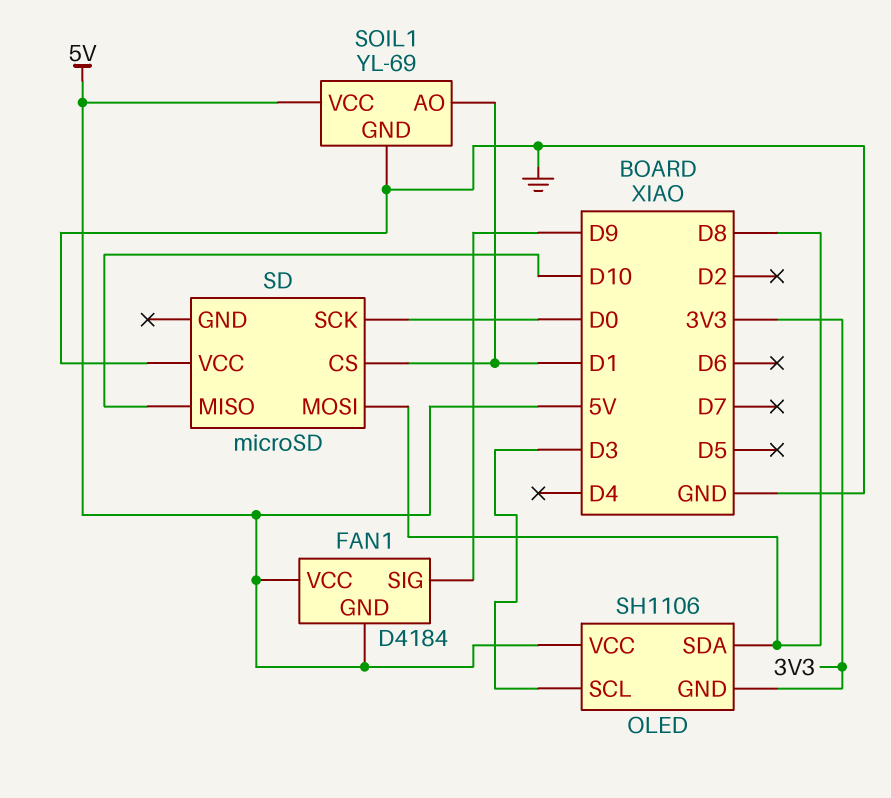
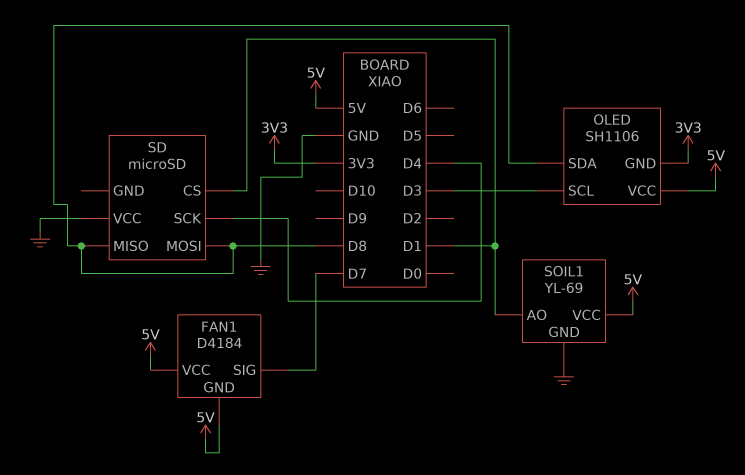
FAN1 pin SIG: D9 -> D7
SD pin MISO: D10 -> D8
SD pin SCK: D0 -> D4

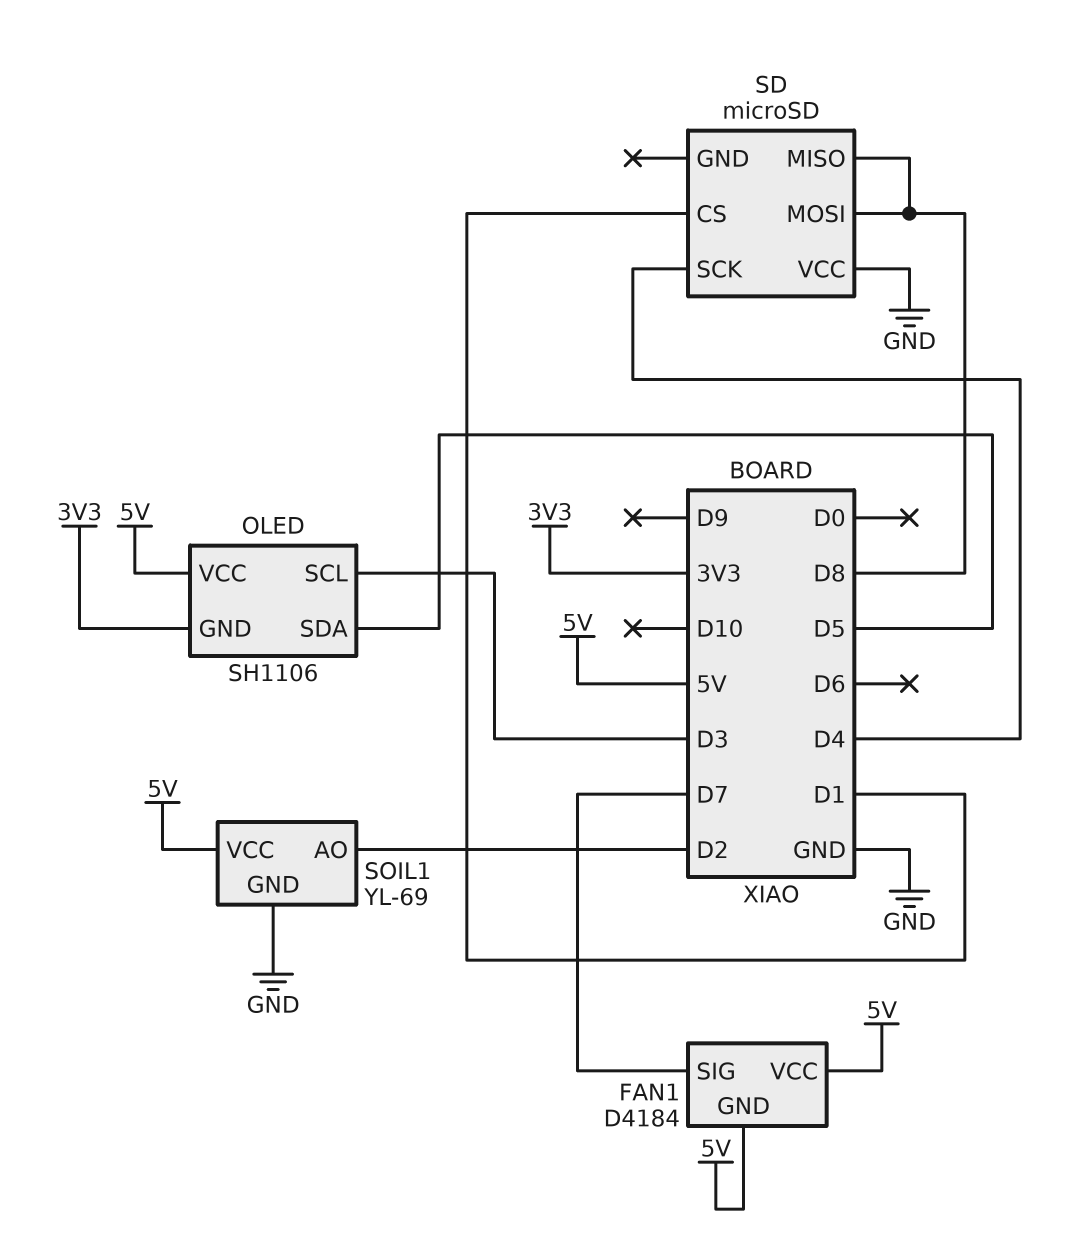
OLED pin SDA: D8 -> D5
SOIL1 pin AO: D1 -> D2

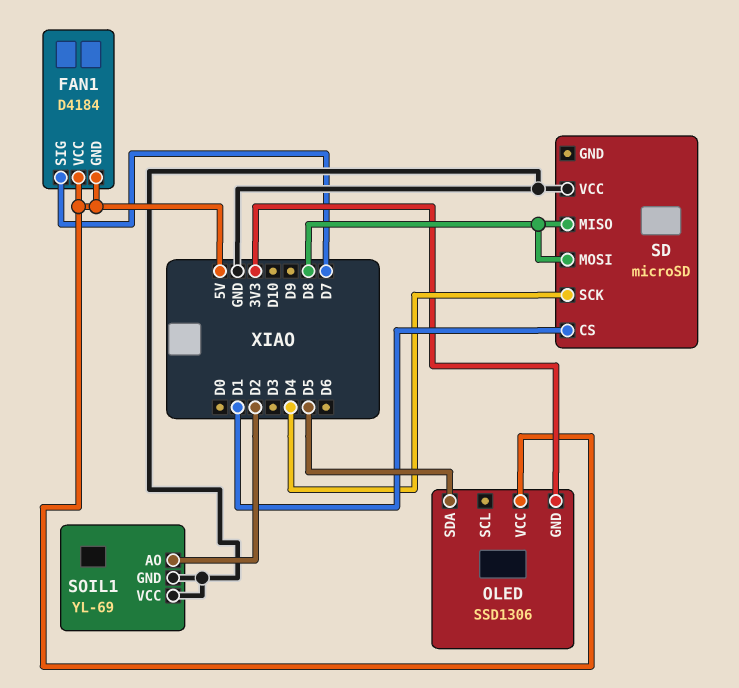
OLED: SH1106 -> SSD1306
OLED pin SCL: D3 -> none
SOIL1 pin VCC: 5V -> GND

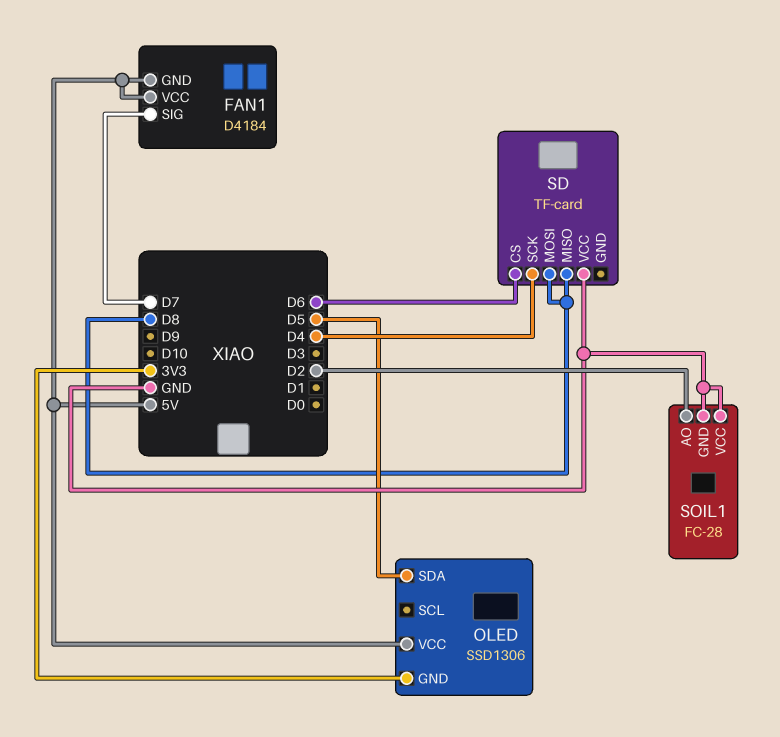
SD: microSD -> TF-card
SD pin CS: D1 -> D6
SOIL1: YL-69 -> FC-28

